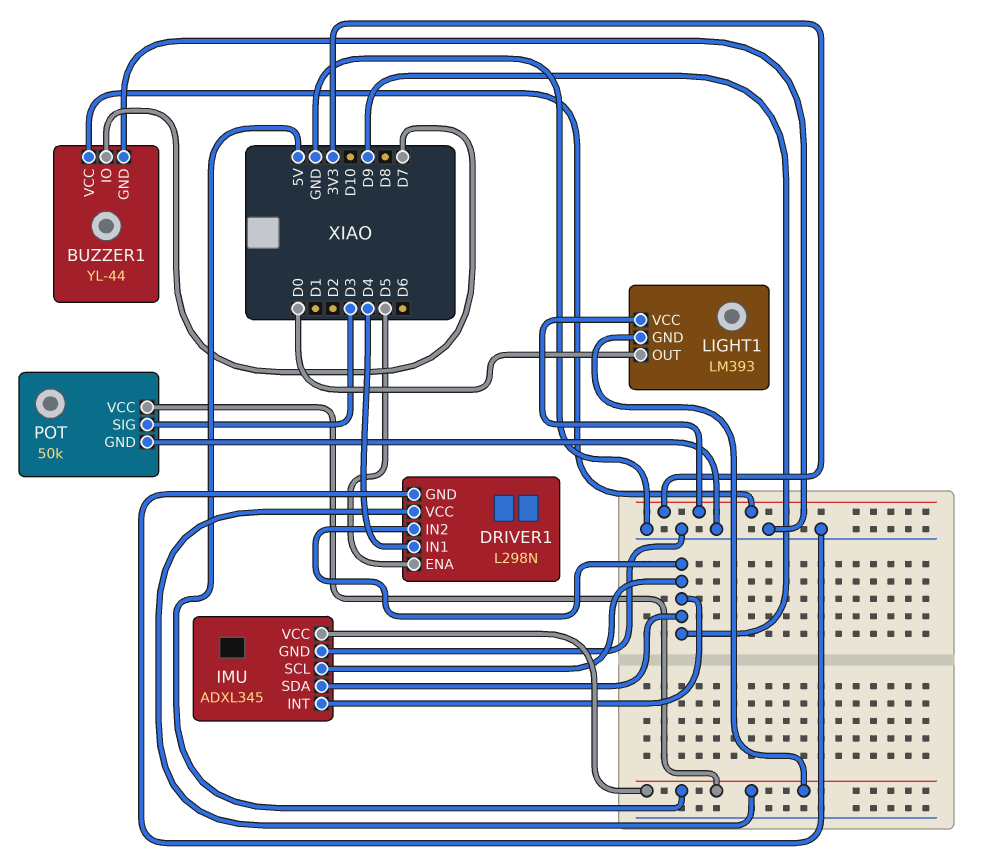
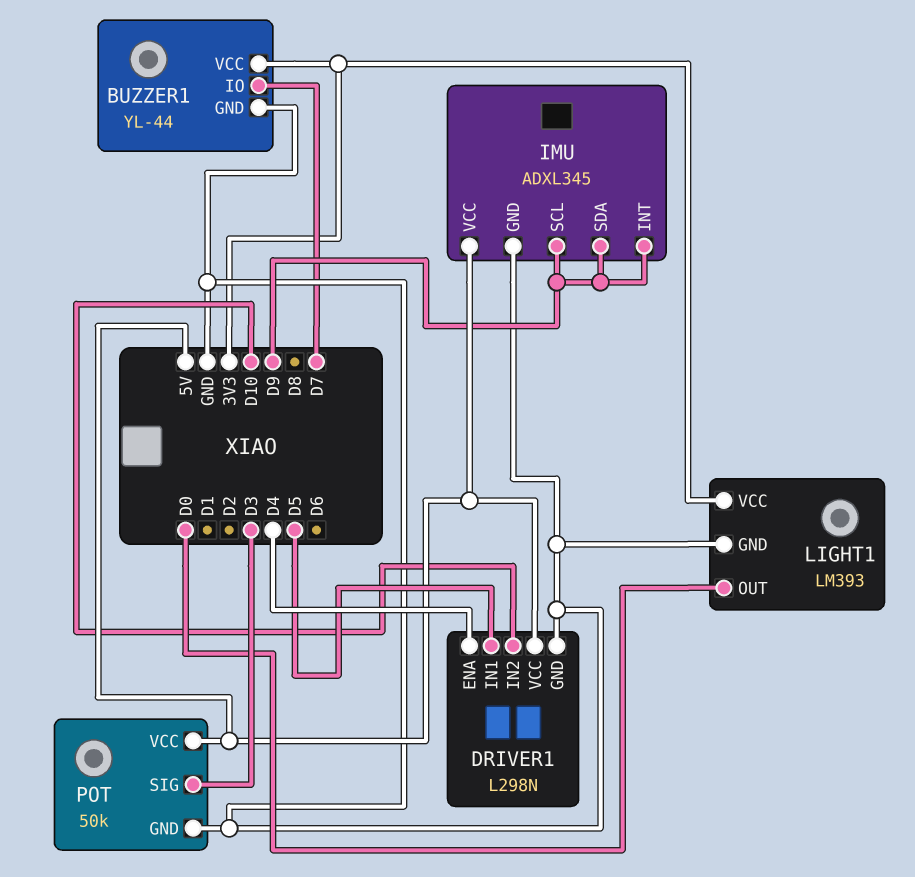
DRIVER1 pin ENA: D5 -> D4
DRIVER1 pin IN1: D4 -> D5
DRIVER1 pin IN2: D9 -> D10
LIGHT1 pin GND: 5V -> GND

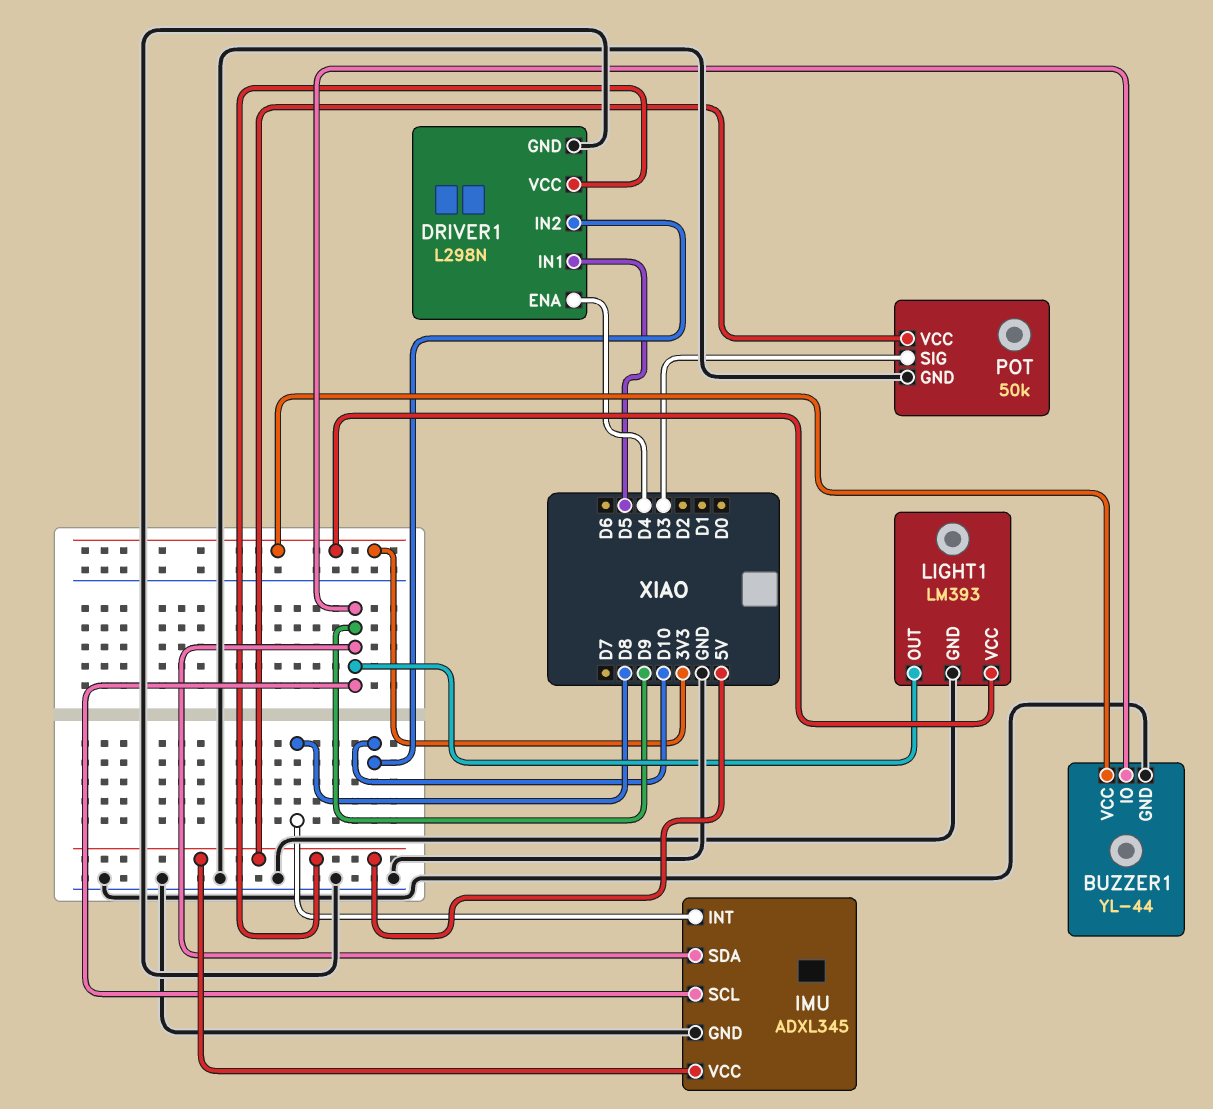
BUZZER1 pin IO: D7 -> D9
IMU pin INT: D9 -> D8
LIGHT1 pin OUT: D0 -> D9

